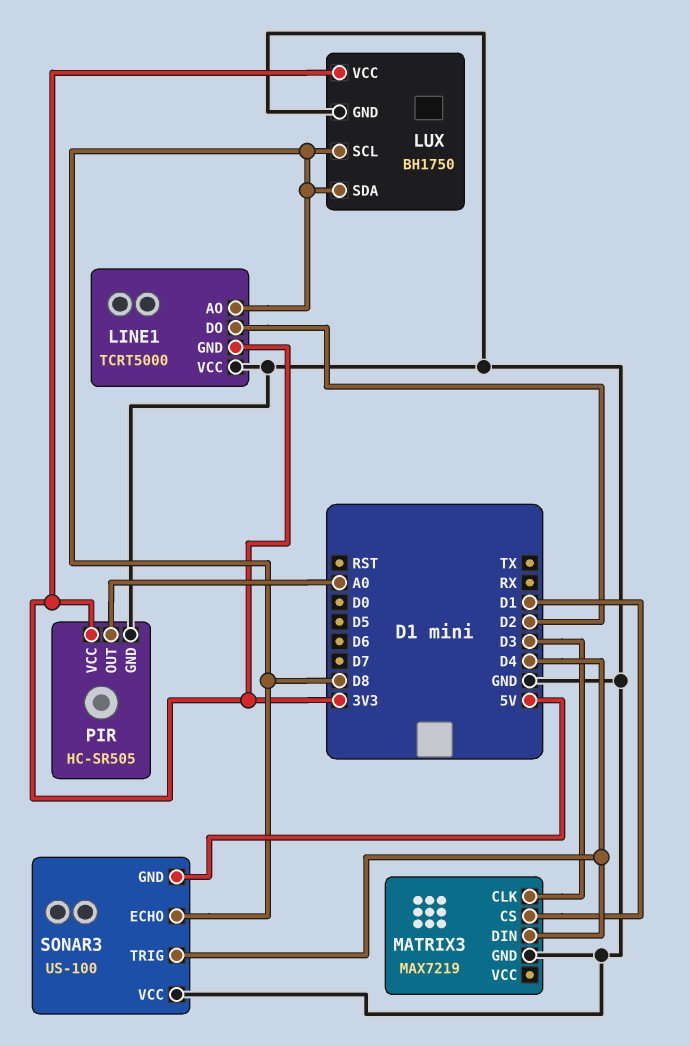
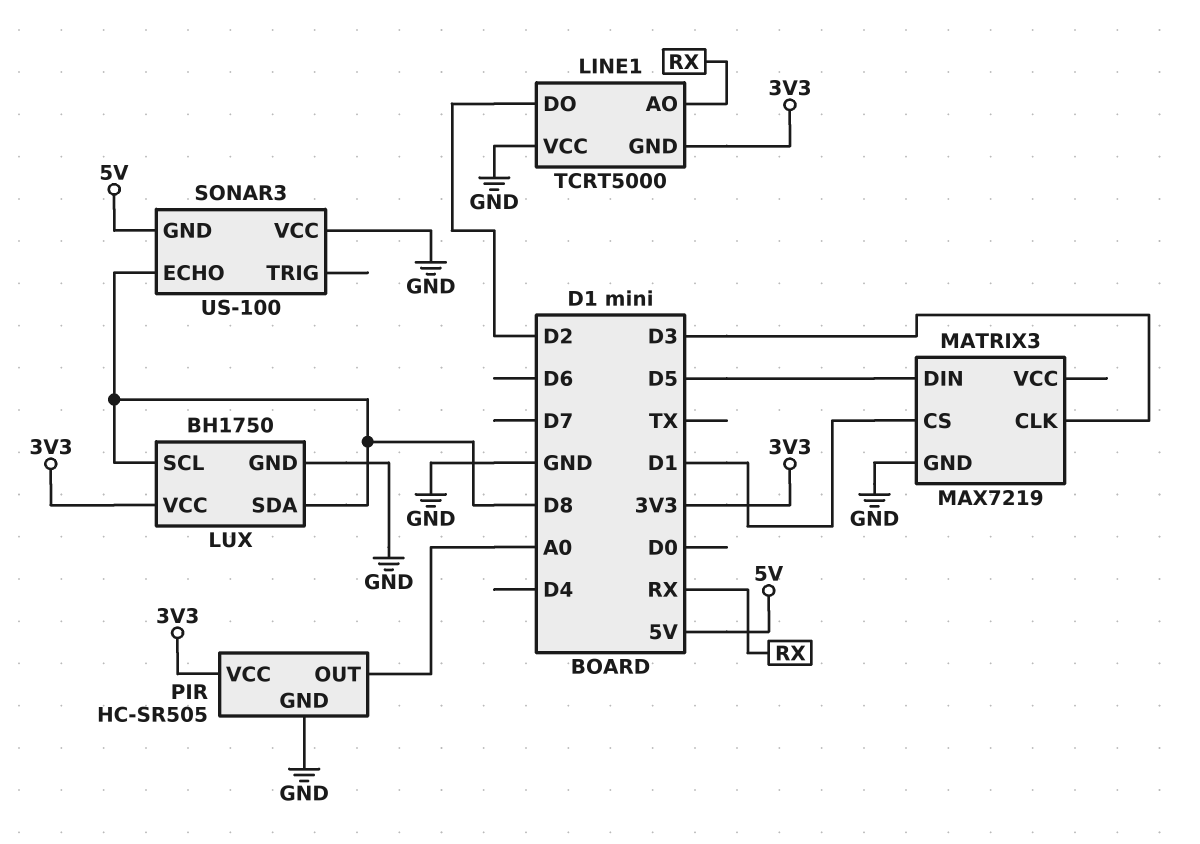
LINE1 pin AO: D8 -> RX
MATRIX3 pin DIN: D4 -> D5
SONAR3 pin TRIG: D4 -> none

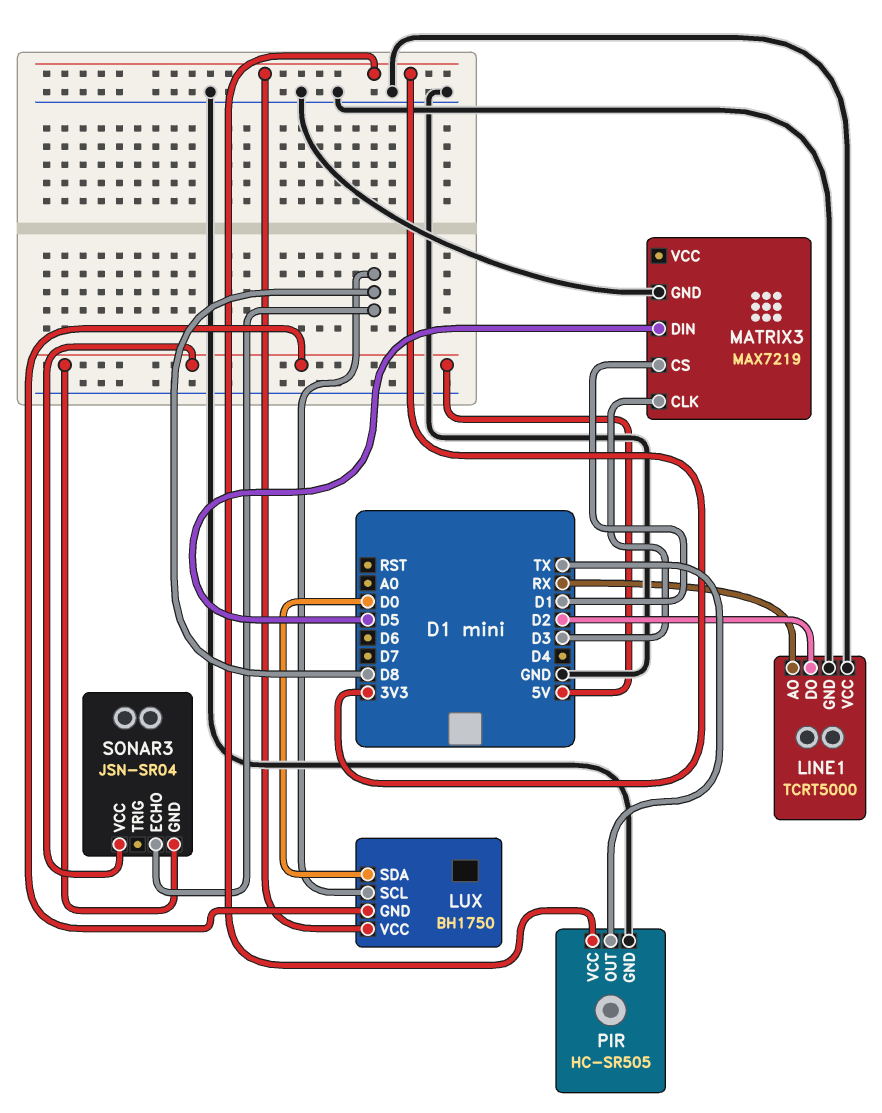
LINE1 pin GND: 3V3 -> GND
LUX pin GND: GND -> 5V
LUX pin SDA: D8 -> D0
PIR pin OUT: A0 -> TX
SONAR3: US-100 -> JSN-SR04
SONAR3 pin VCC: GND -> 5V

